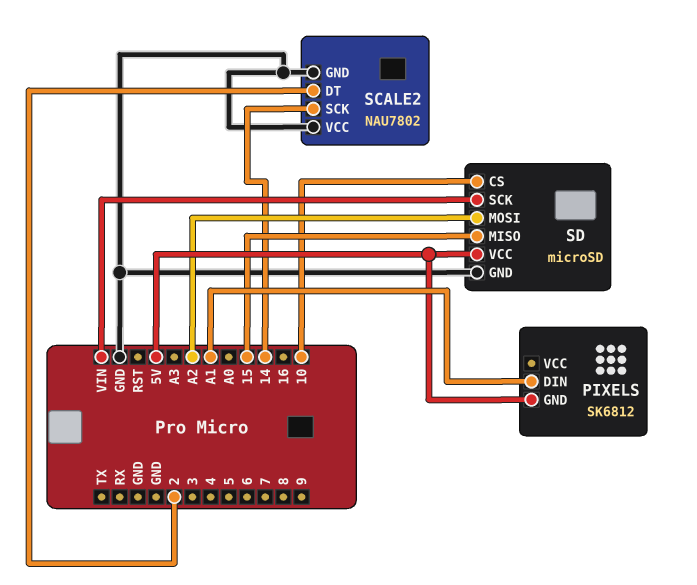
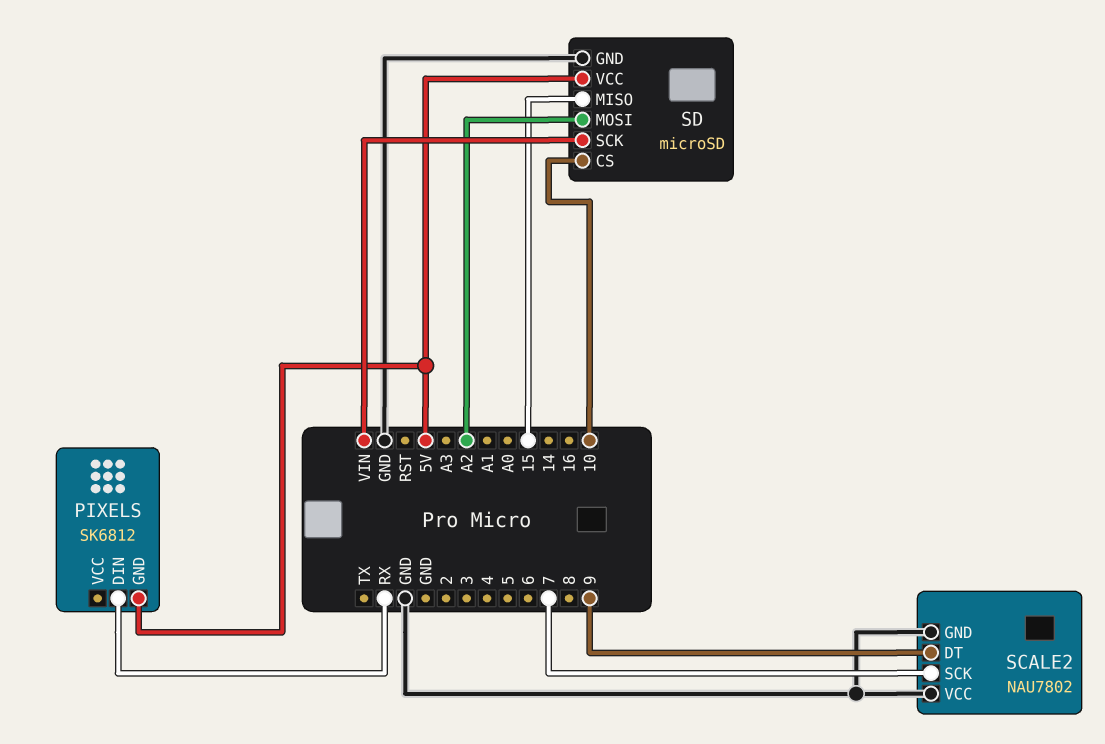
PIXELS pin DIN: A1 -> RX
SCALE2 pin DT: 2 -> 9
SCALE2 pin SCK: 14 -> 7

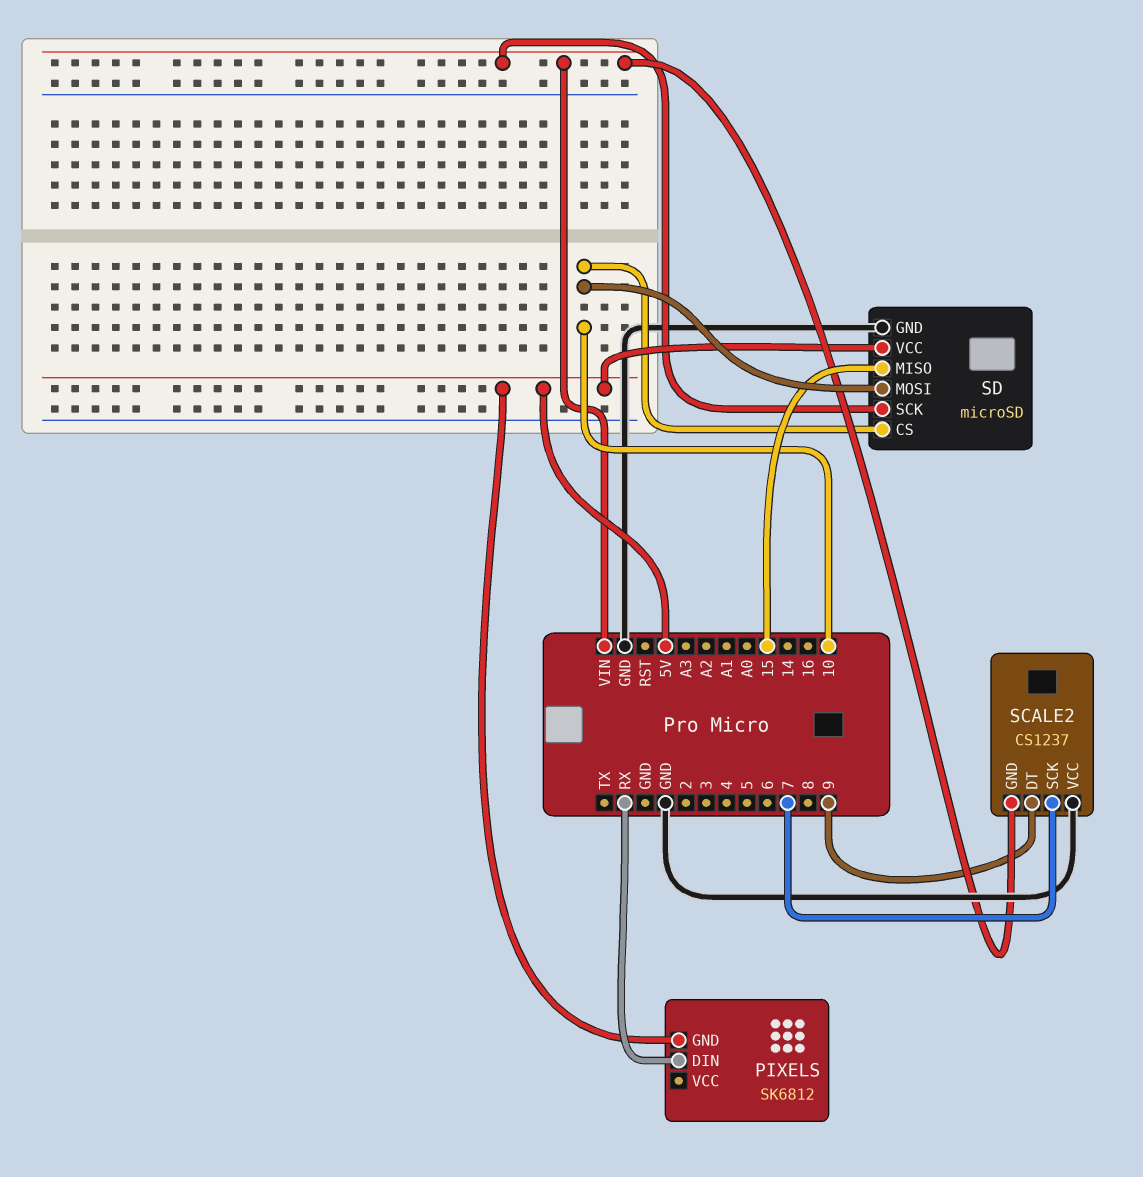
SCALE2: NAU7802 -> CS1237
SCALE2 pin GND: GND -> VIN
SD pin MOSI: A2 -> 10

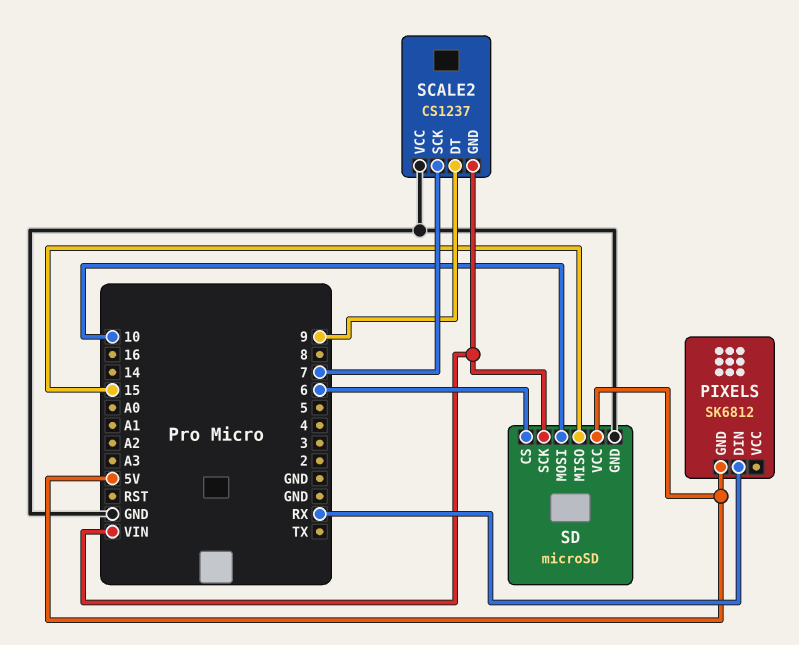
SD pin CS: 10 -> 6

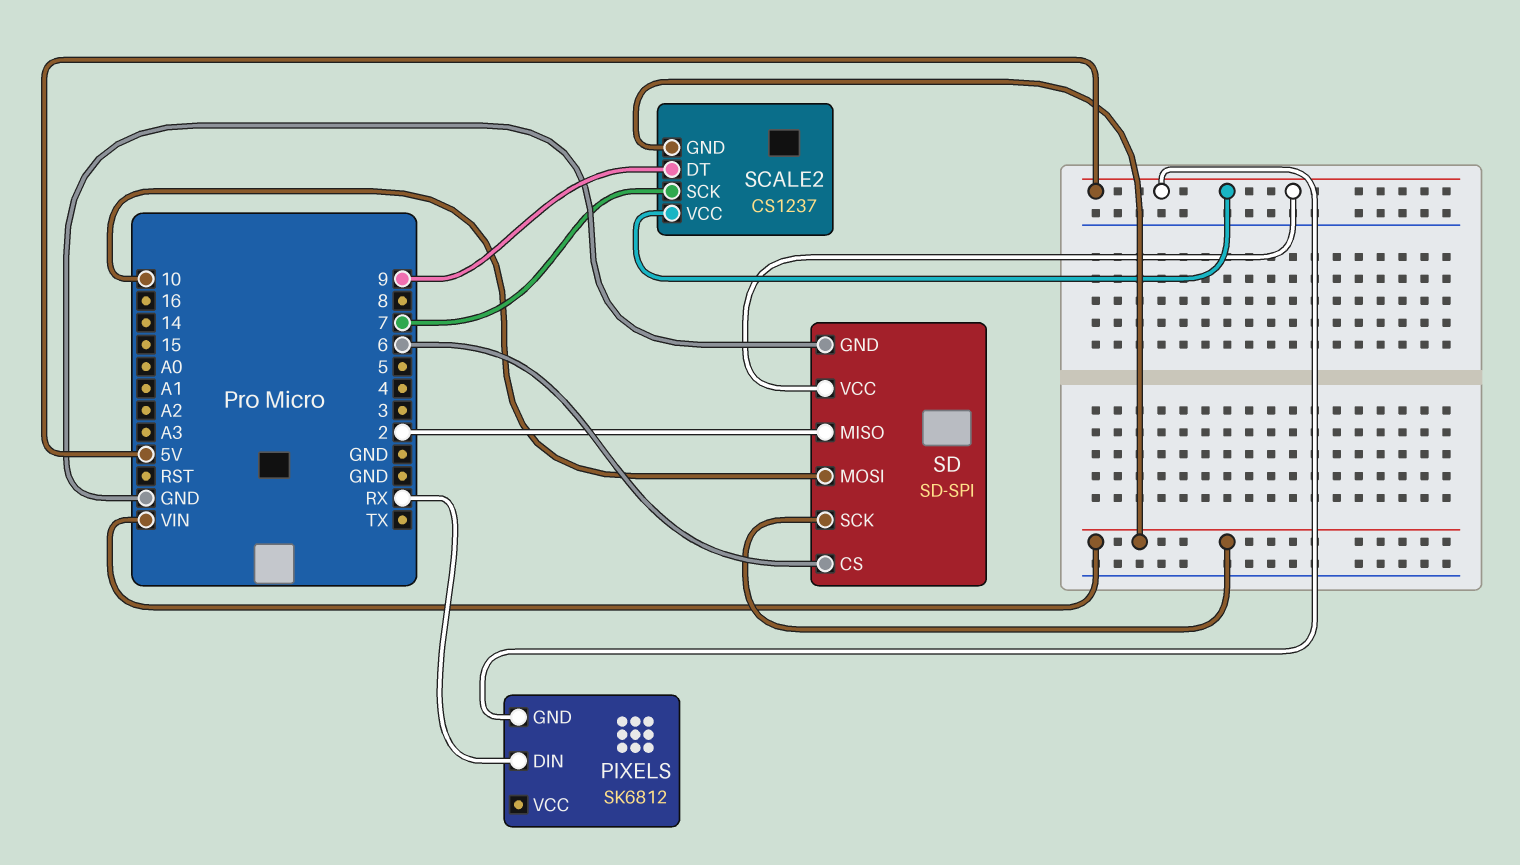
SCALE2 pin VCC: GND -> 5V
SD: microSD -> SD-SPI
SD pin MISO: 15 -> 2

